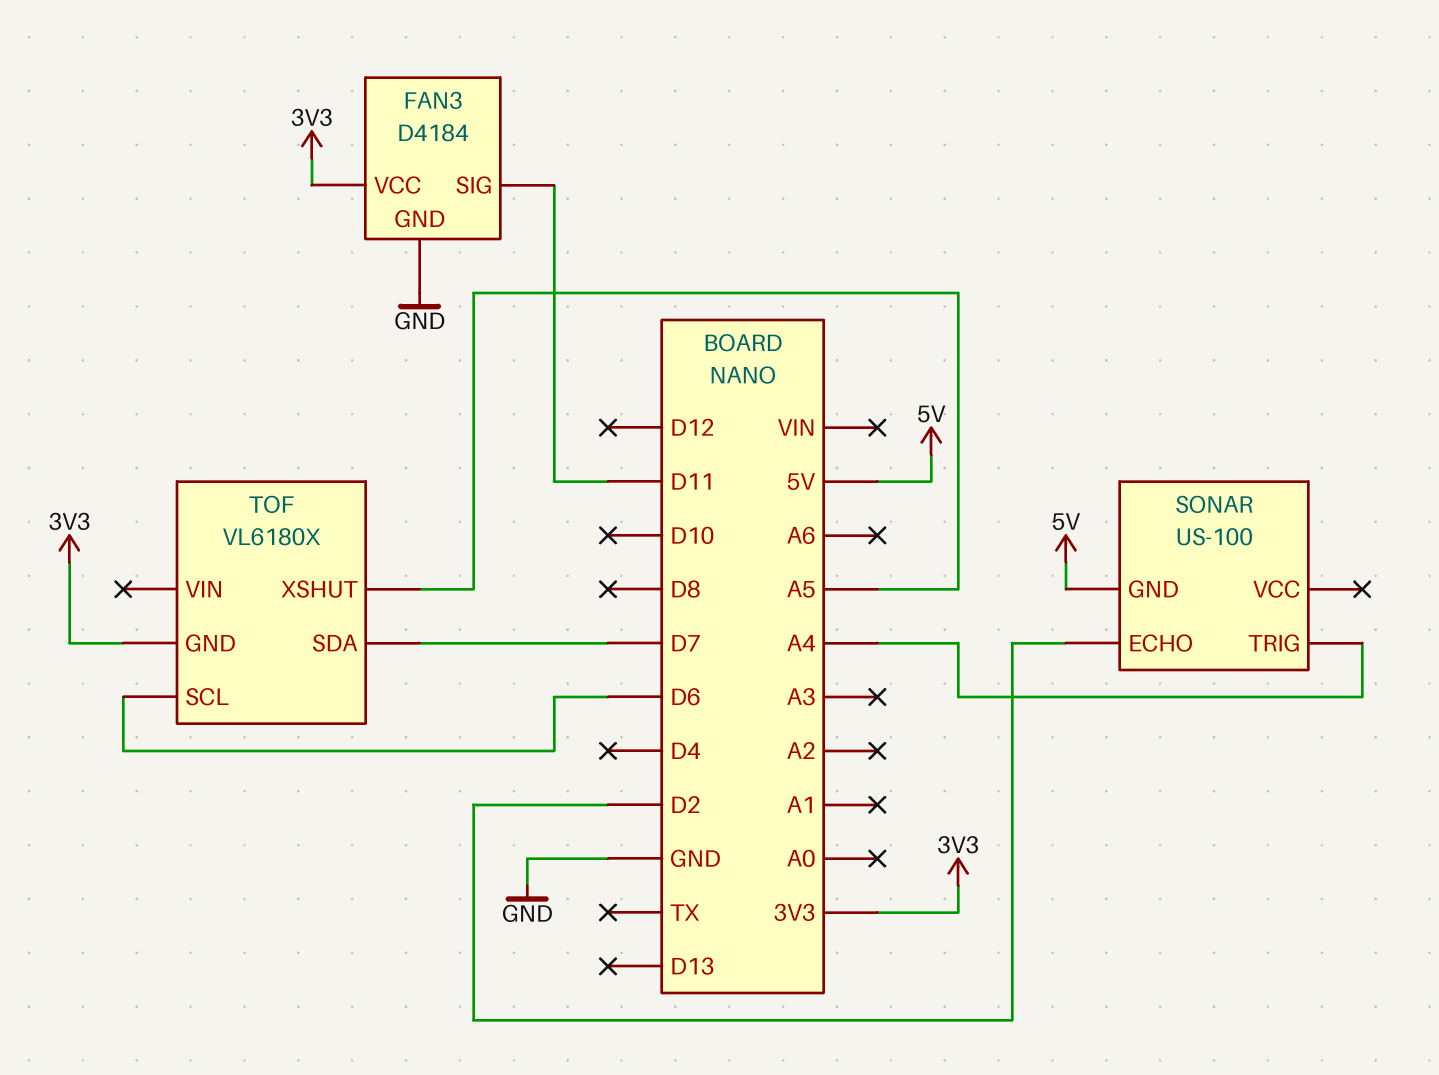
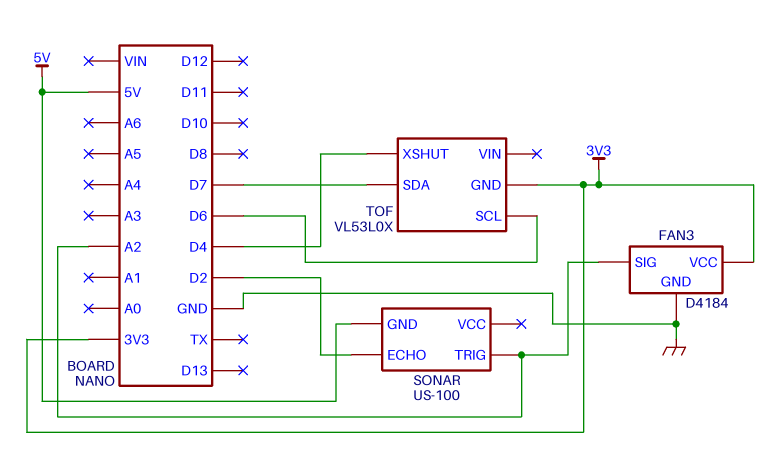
FAN3 pin SIG: D11 -> A2
SONAR pin TRIG: A4 -> A2
TOF: VL6180X -> VL53L0X
TOF pin XSHUT: A5 -> D4

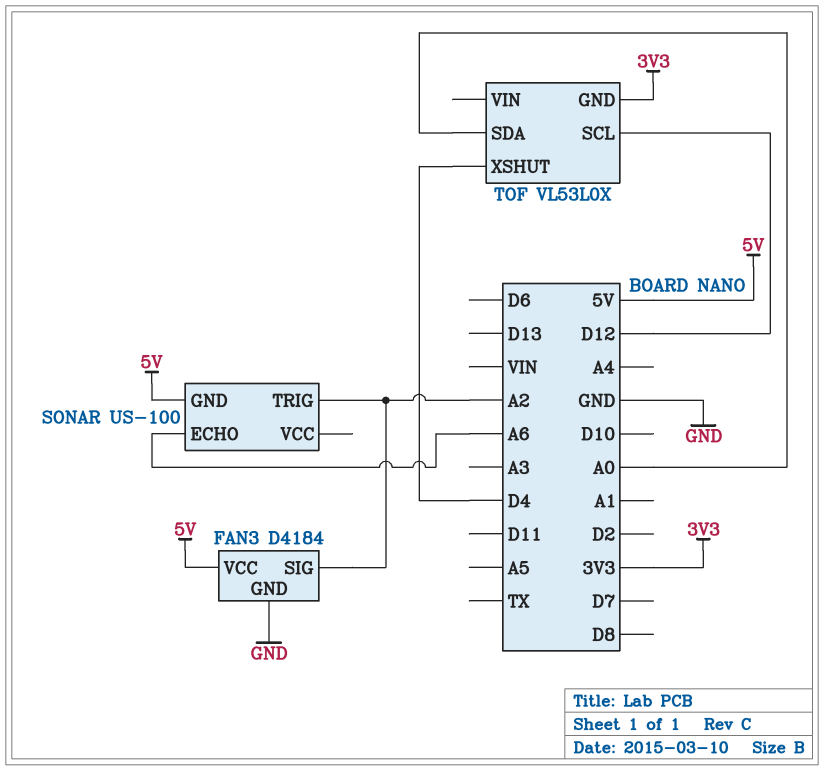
FAN3 pin VCC: 3V3 -> 5V
SONAR pin ECHO: D2 -> A6
TOF pin SCL: D6 -> D12
TOF pin SDA: D7 -> A0

